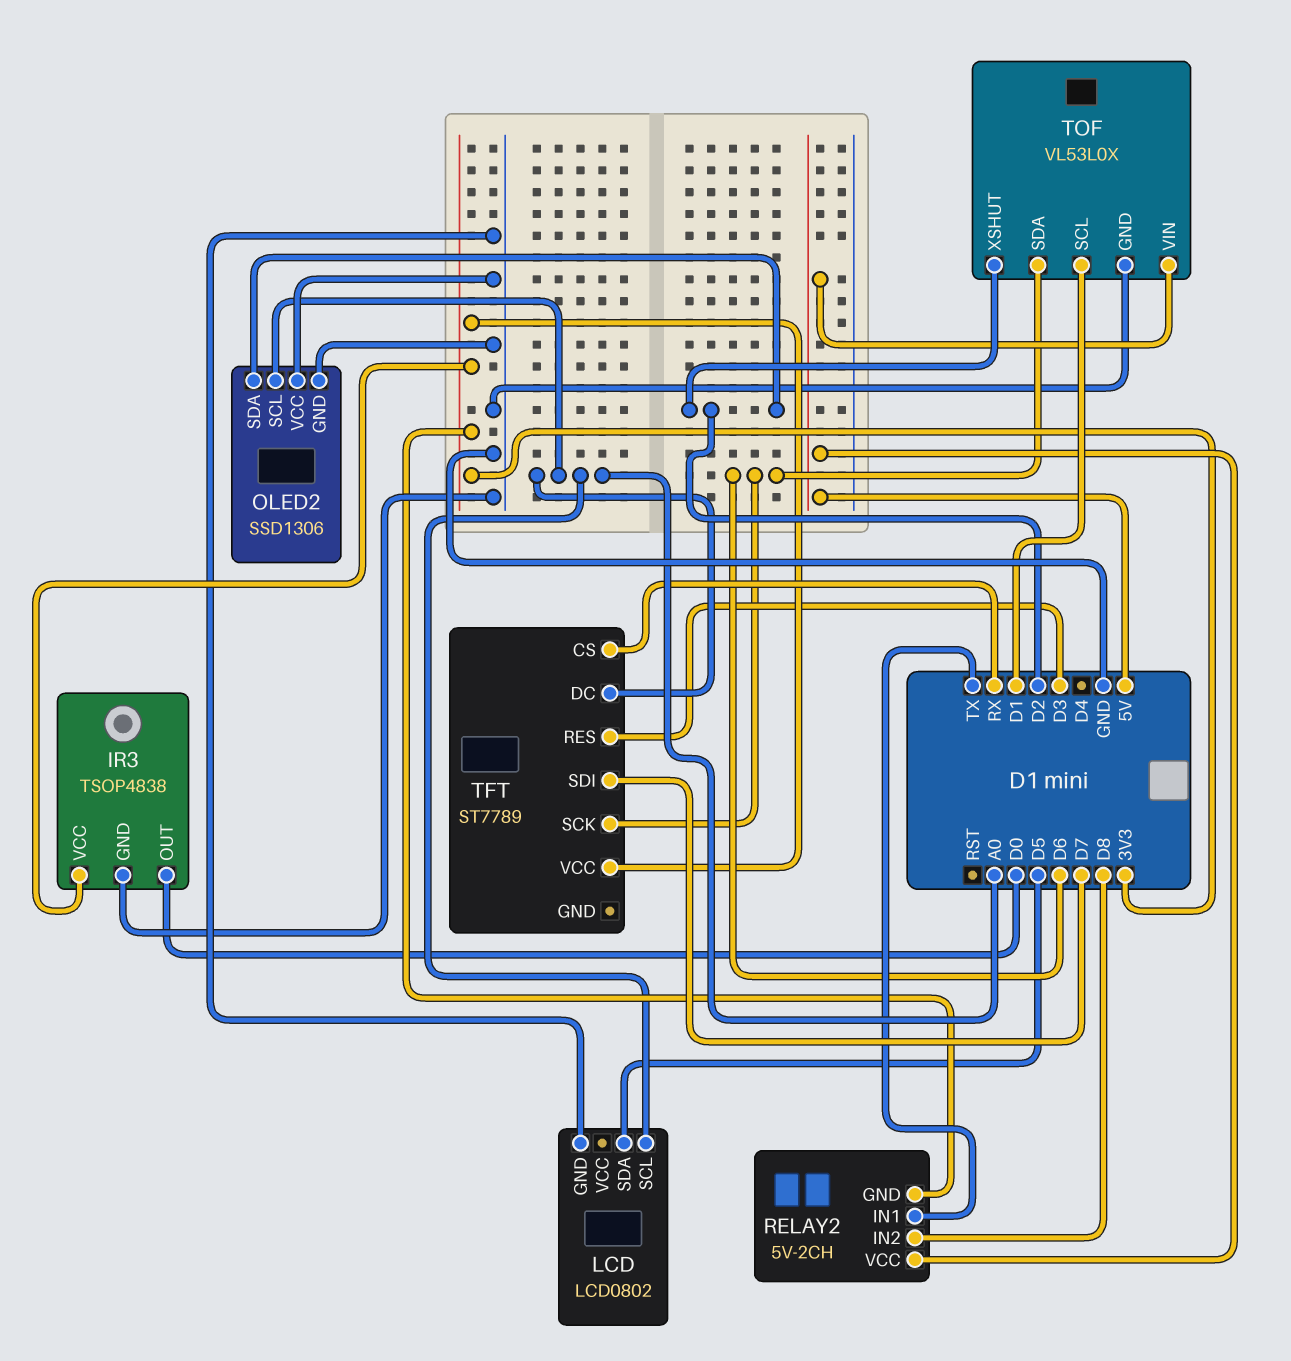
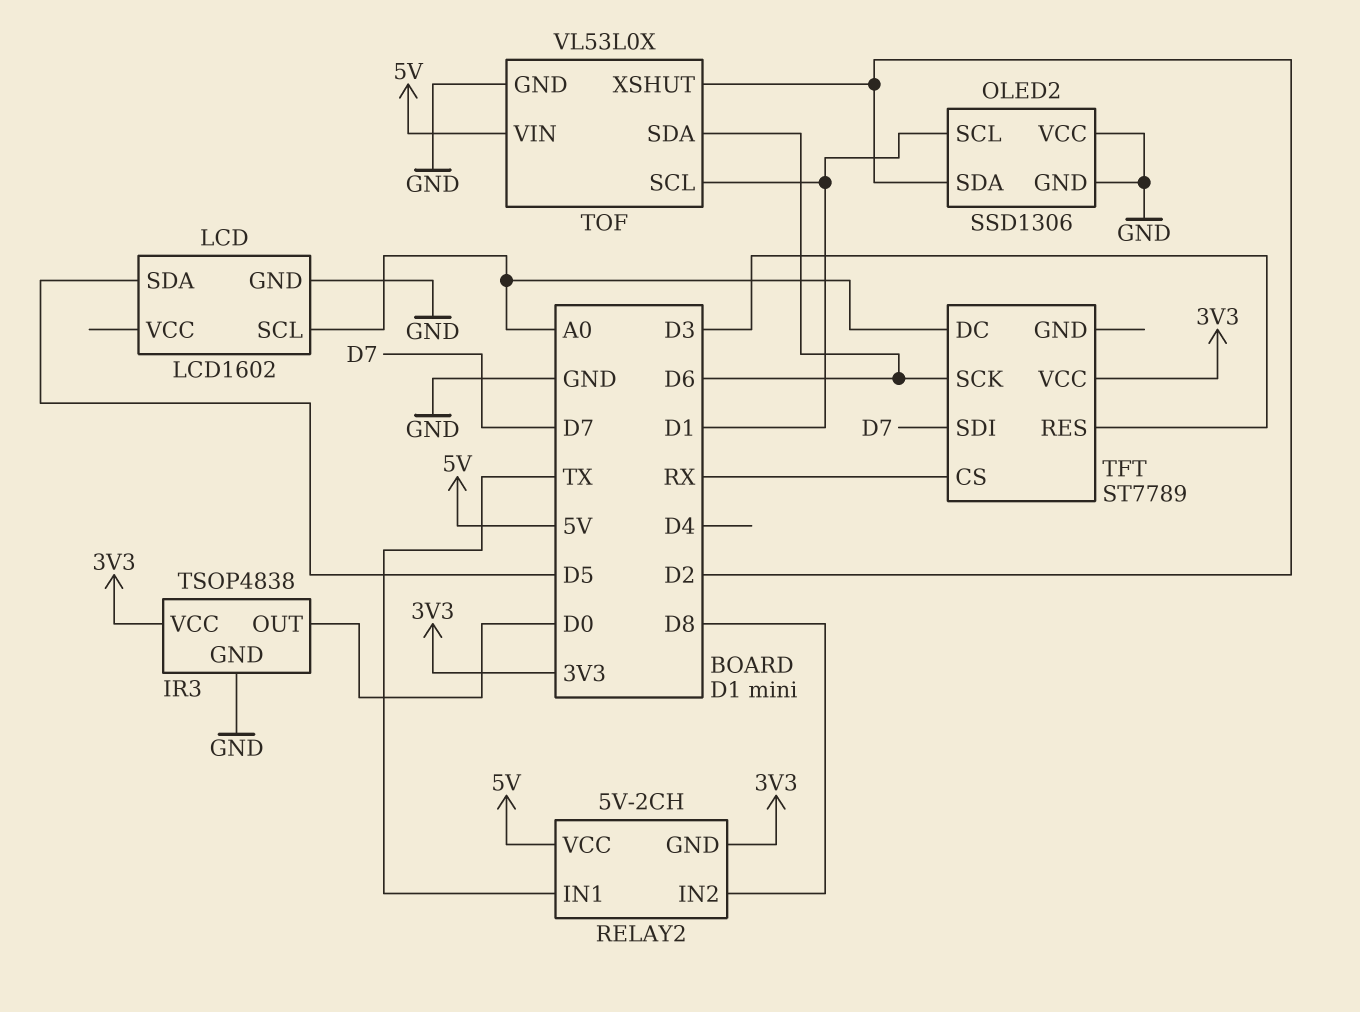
LCD: LCD0802 -> LCD1602
OLED2 pin SCL: A0 -> D1

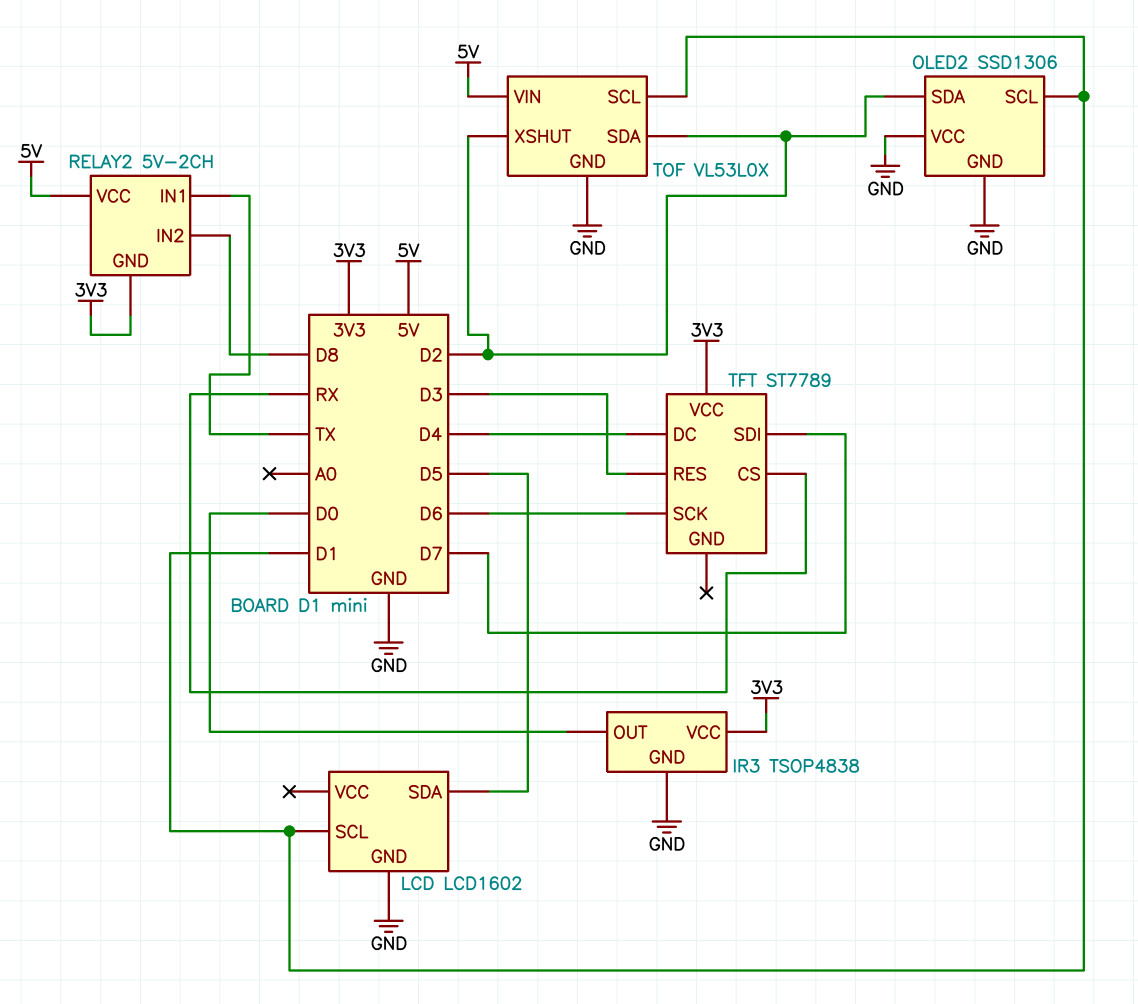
LCD pin SCL: A0 -> D1
TFT pin DC: A0 -> D4
TOF pin SDA: D6 -> D2

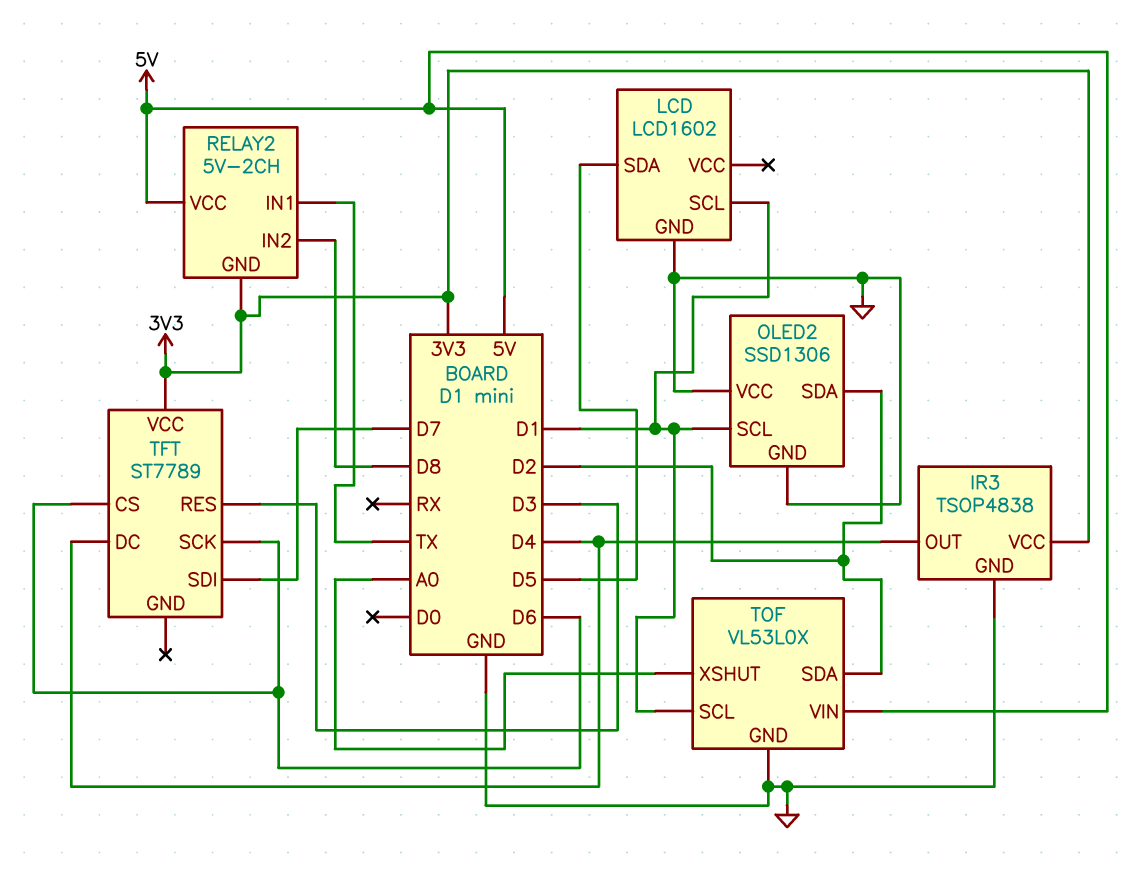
IR3 pin OUT: D0 -> D4
TFT pin CS: RX -> D6
TOF pin XSHUT: D2 -> A0

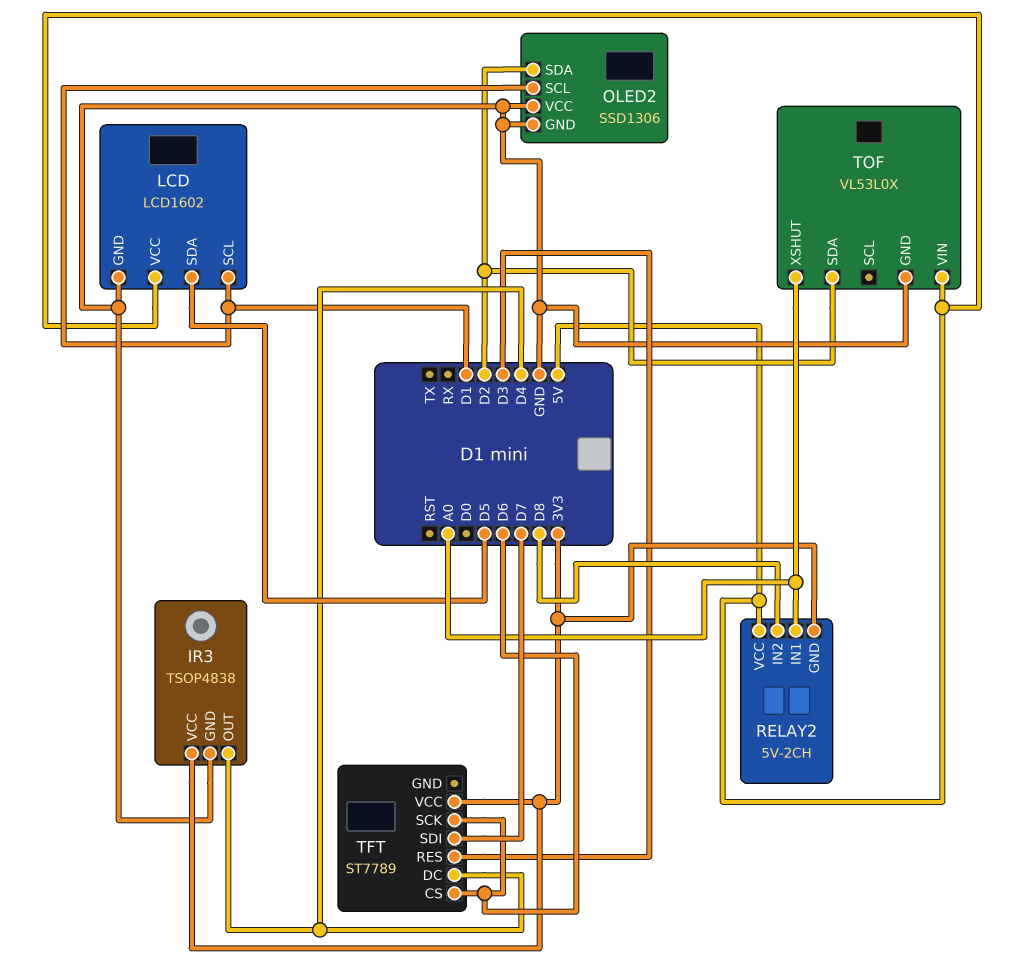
LCD pin VCC: none -> 5V
RELAY2 pin IN1: TX -> A0
TOF pin SCL: D1 -> none

